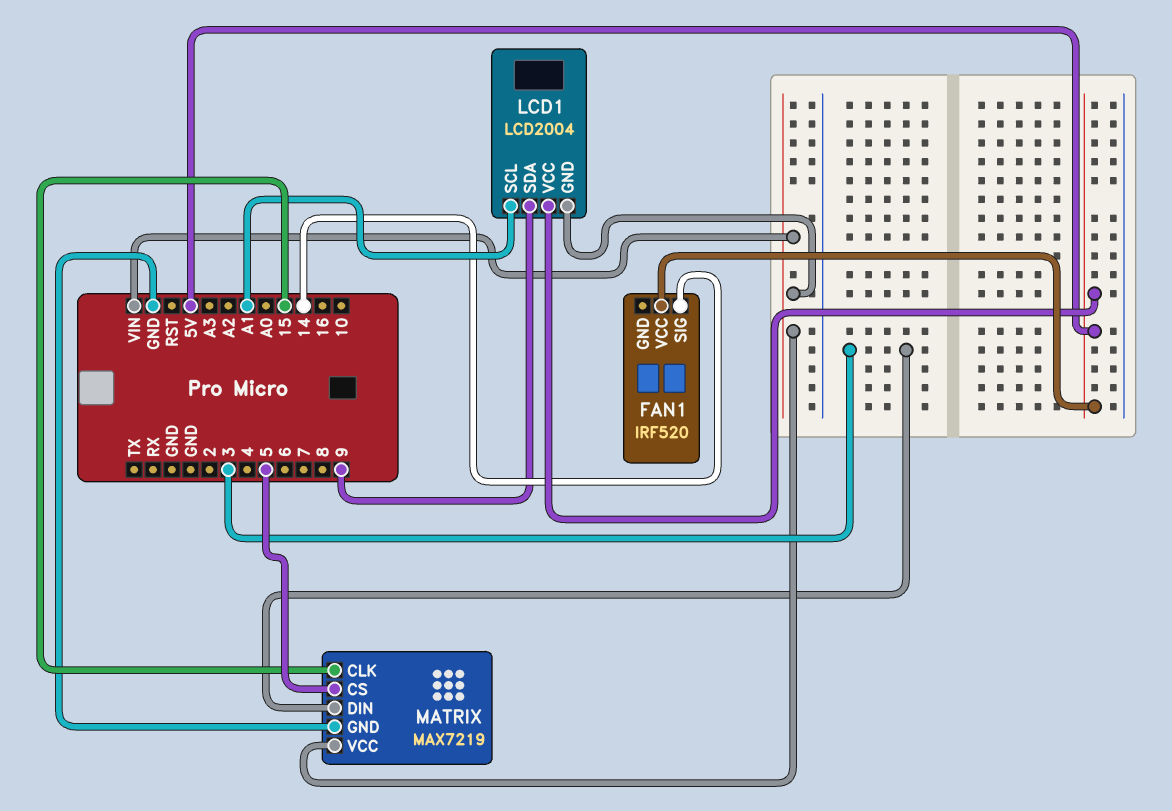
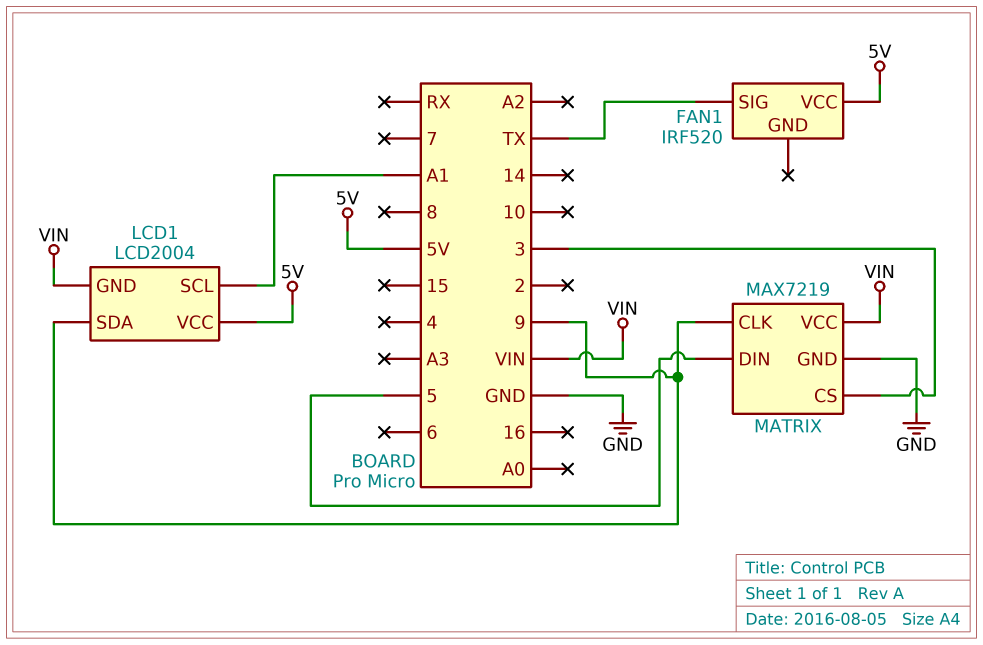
FAN1 pin SIG: 14 -> TX
MATRIX pin CLK: 15 -> 9
MATRIX pin CS: 5 -> 3
MATRIX pin DIN: 3 -> 5

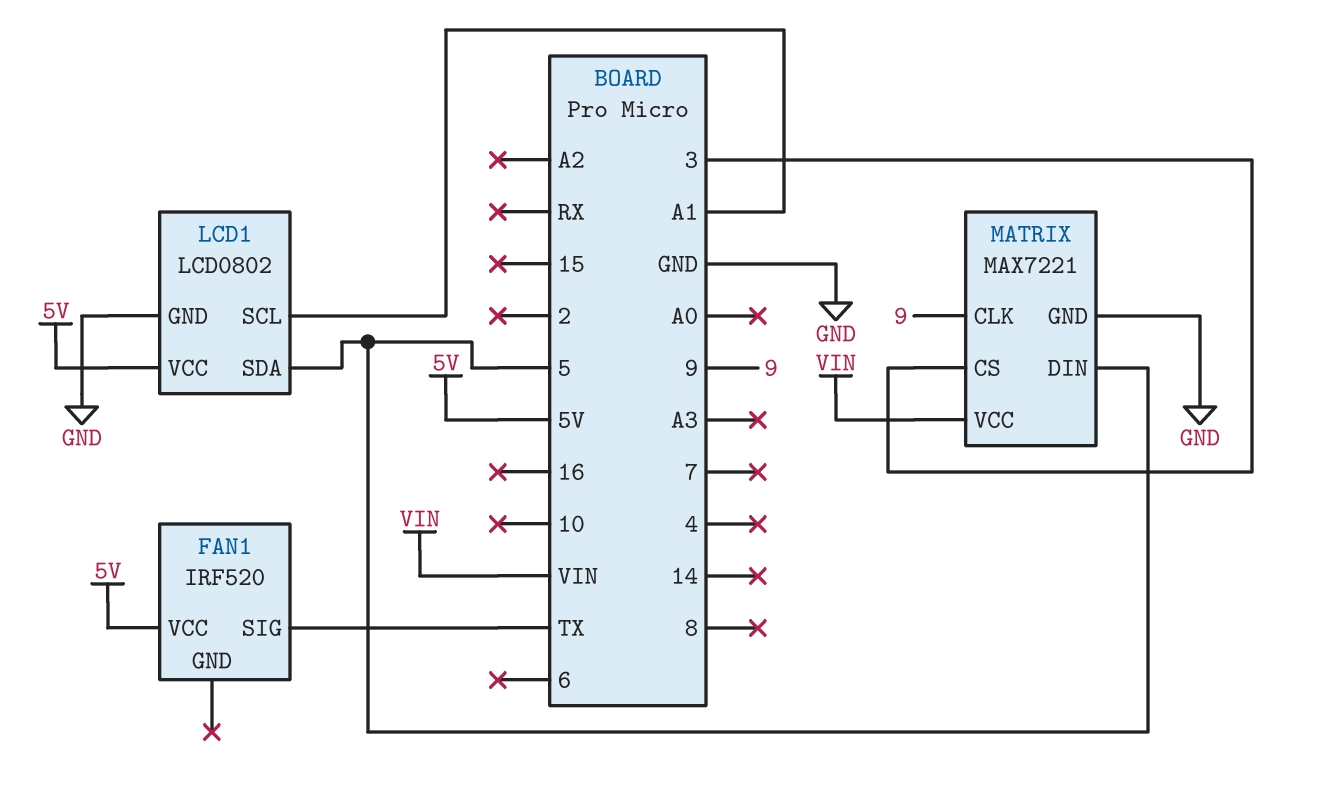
LCD1: LCD2004 -> LCD0802
LCD1 pin GND: VIN -> GND
LCD1 pin SDA: 9 -> 5
MATRIX: MAX7219 -> MAX7221

